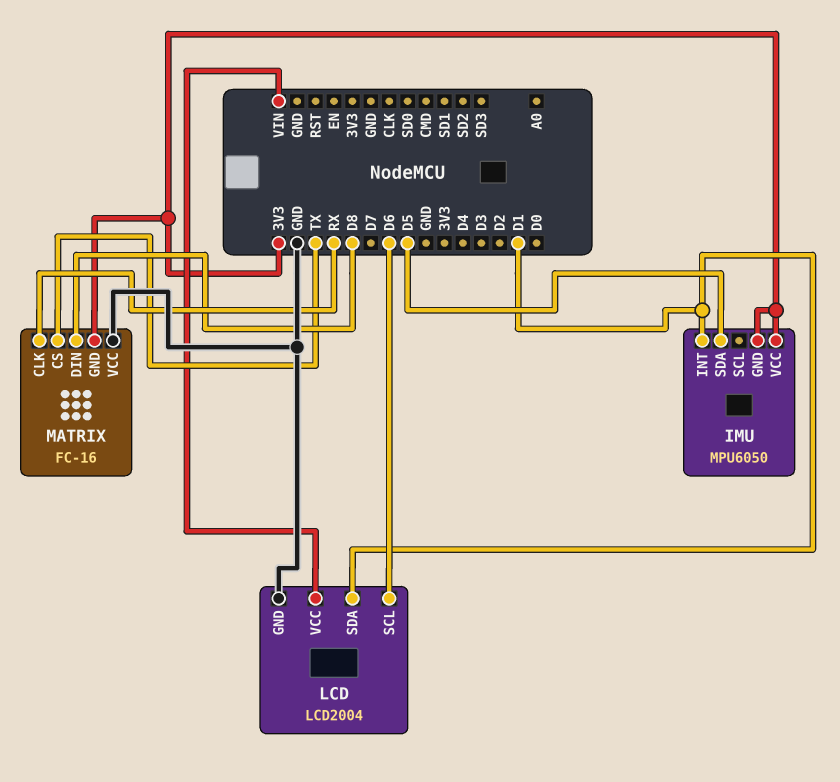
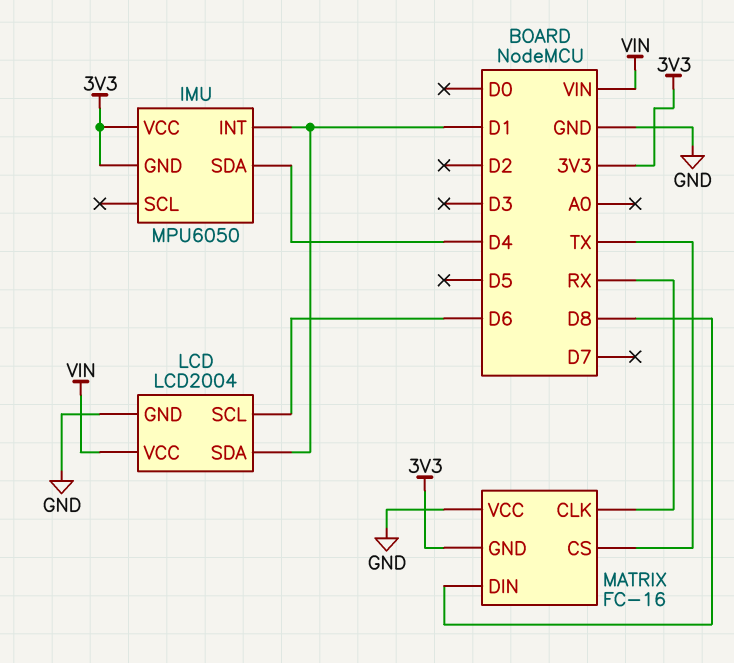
IMU pin SDA: D5 -> D4

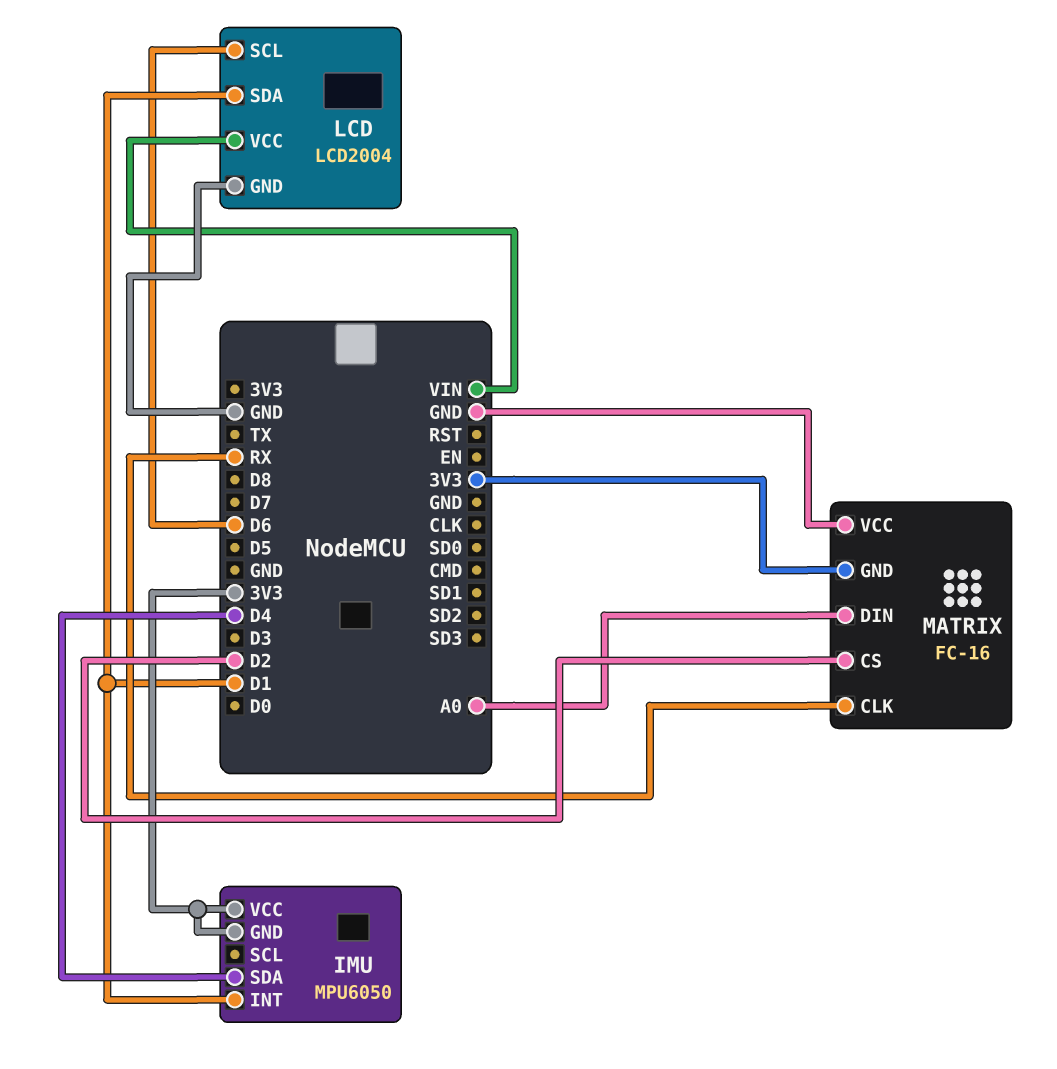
MATRIX pin CS: TX -> D2
MATRIX pin DIN: D8 -> A0

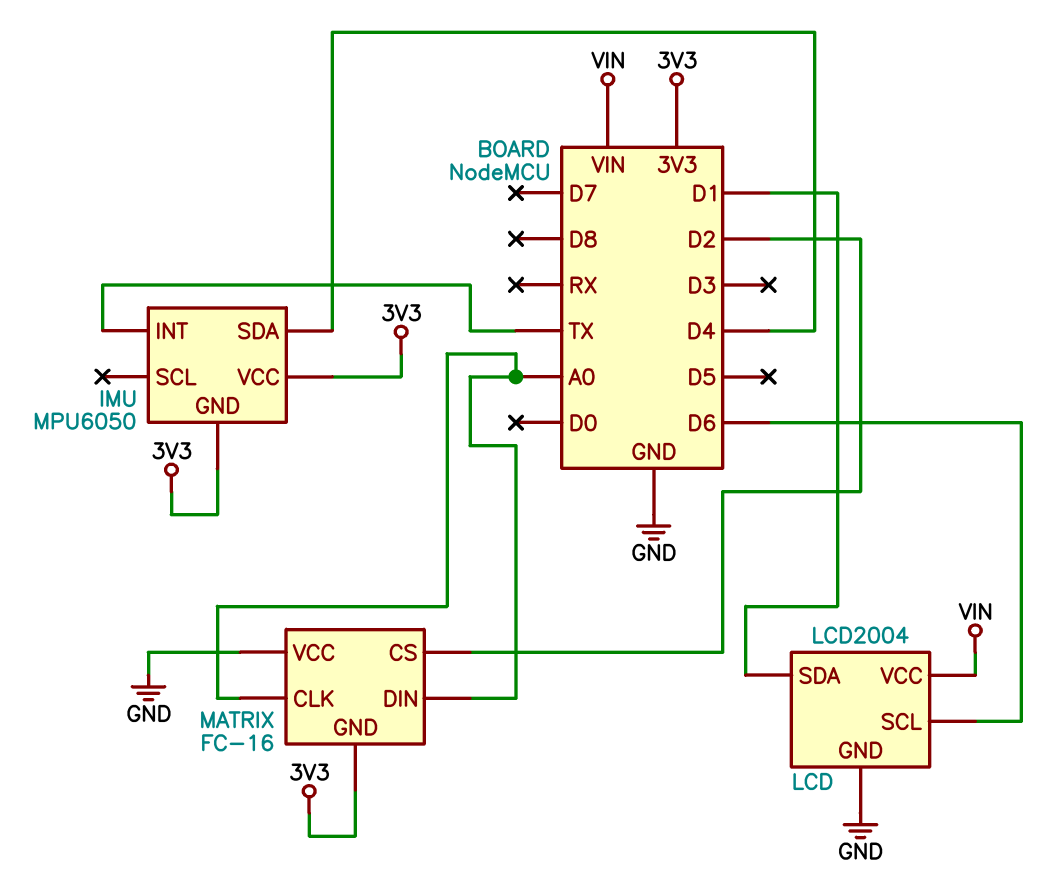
IMU pin INT: D1 -> TX
MATRIX pin CLK: RX -> A0

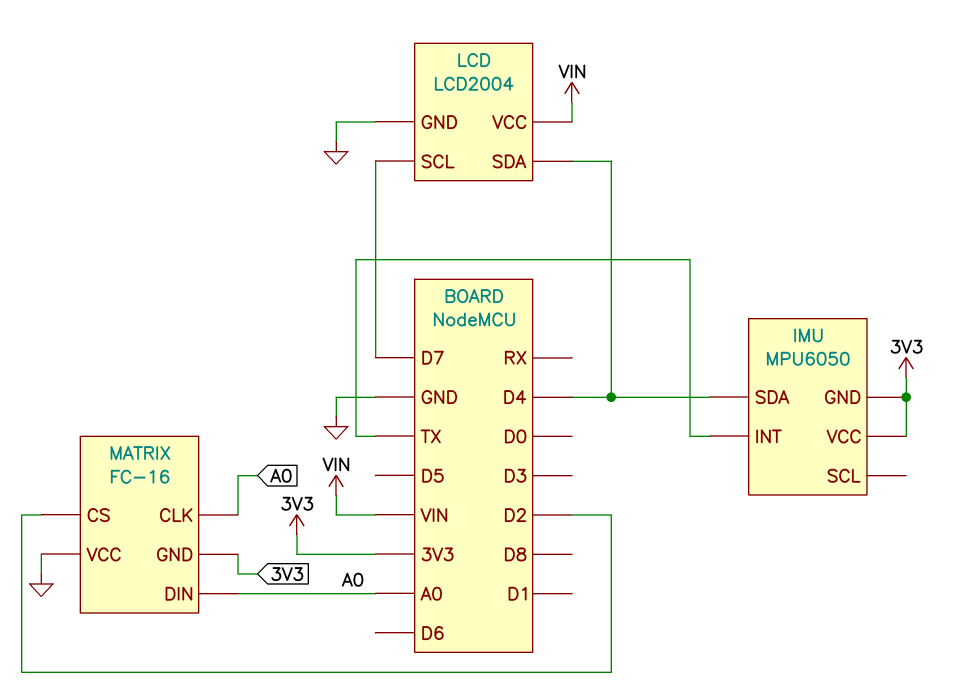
LCD pin SCL: D6 -> D7
LCD pin SDA: D1 -> D4

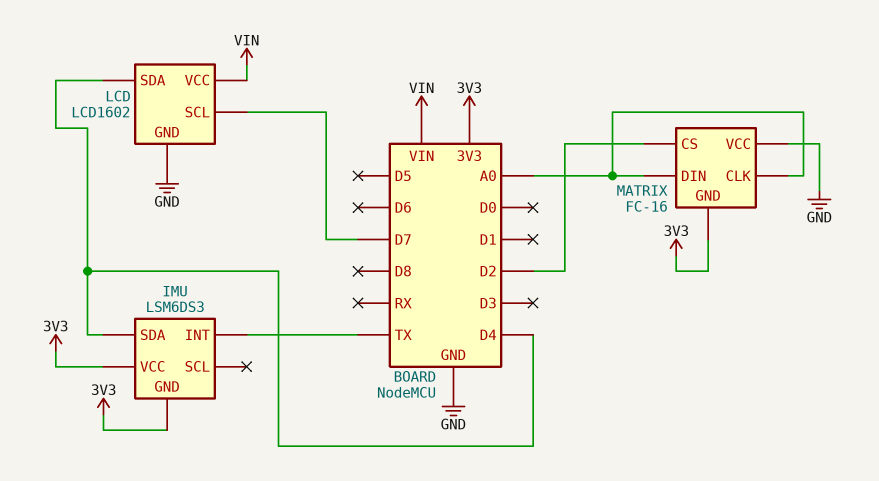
IMU: MPU6050 -> LSM6DS3
LCD: LCD2004 -> LCD1602

